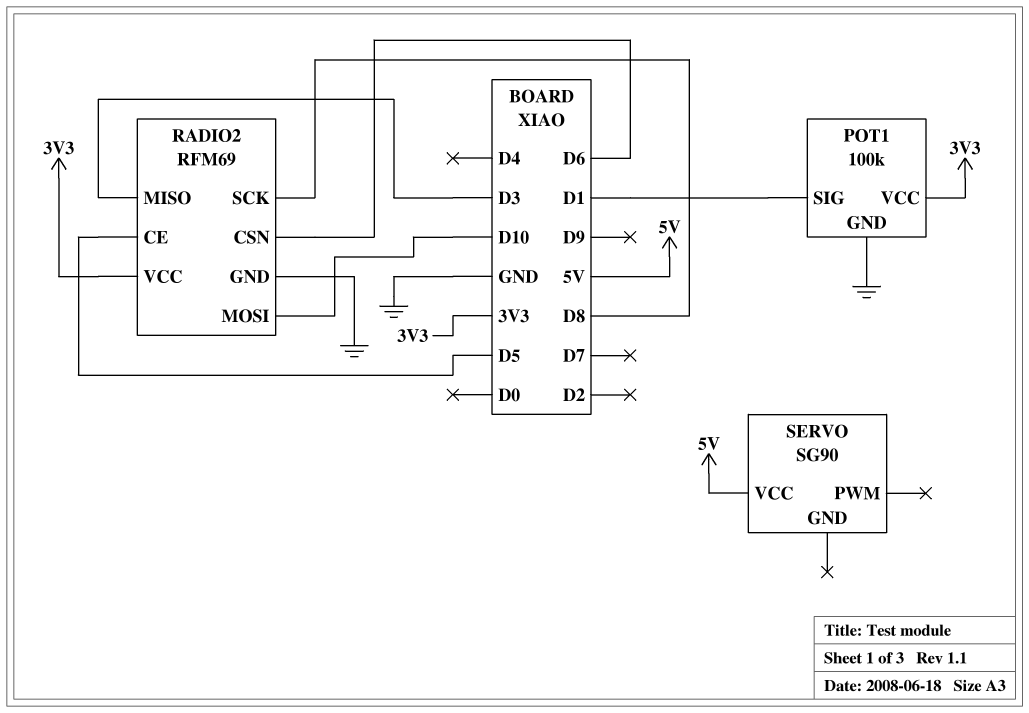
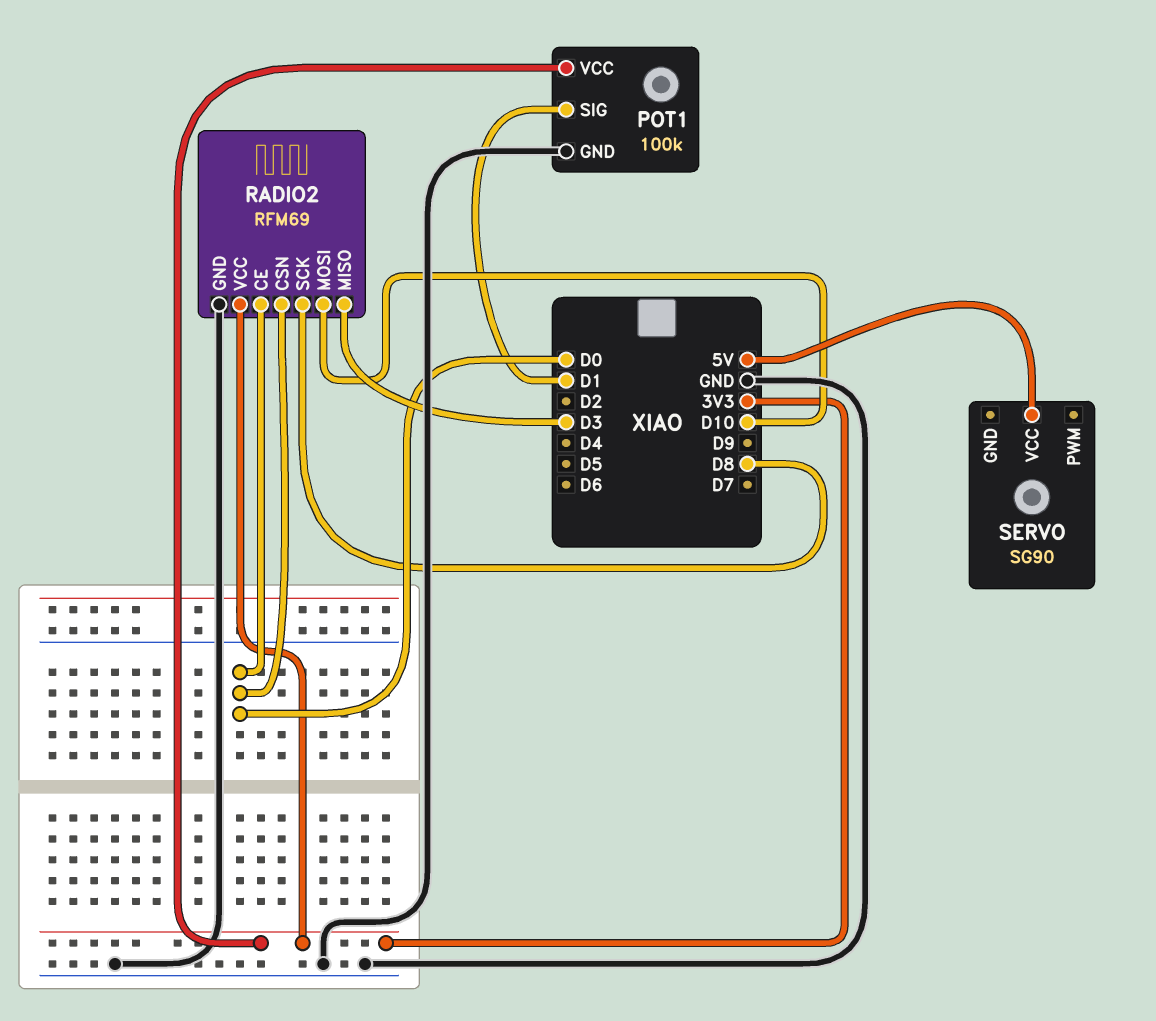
RADIO2 pin CE: D5 -> D0
RADIO2 pin CSN: D6 -> D0

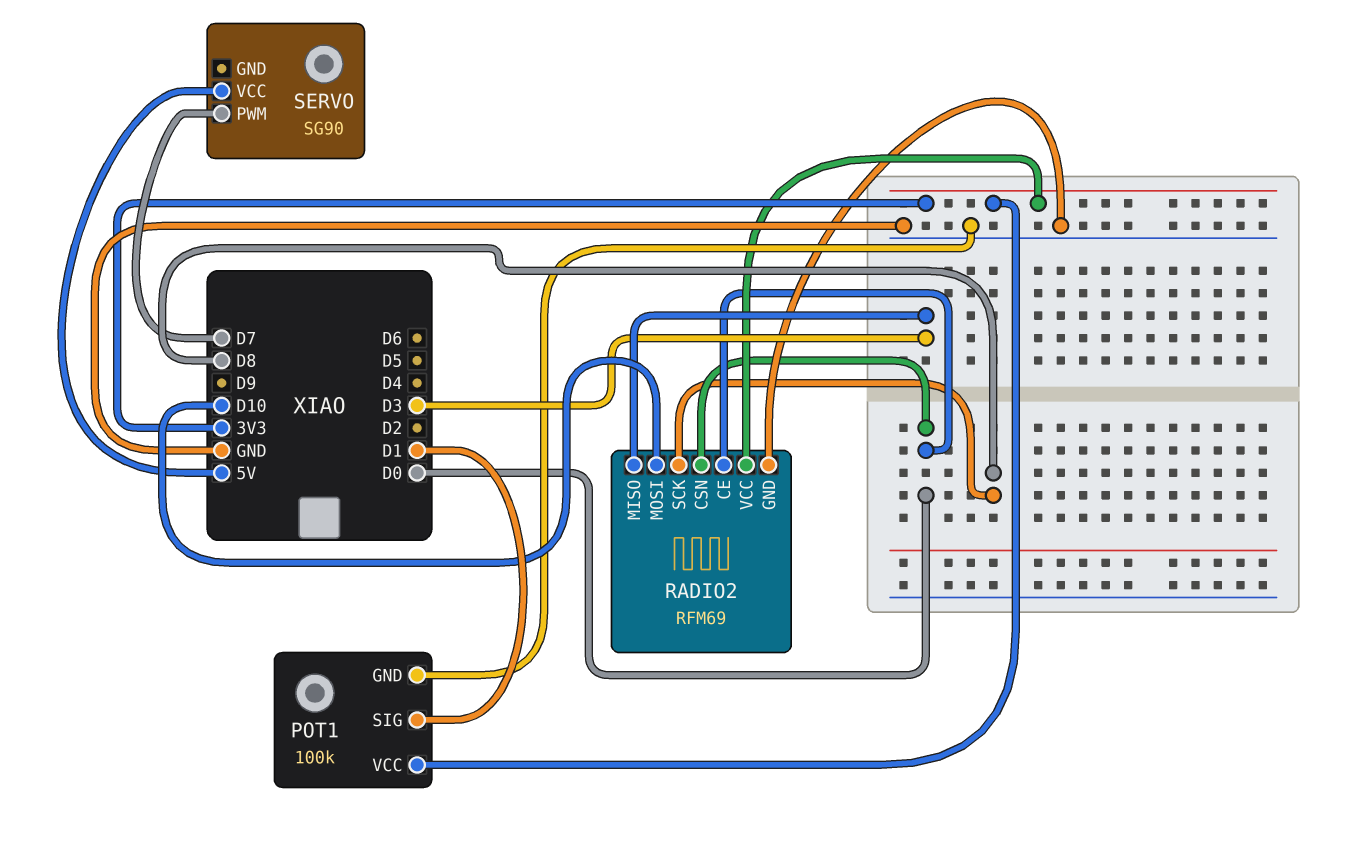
SERVO pin PWM: none -> D7

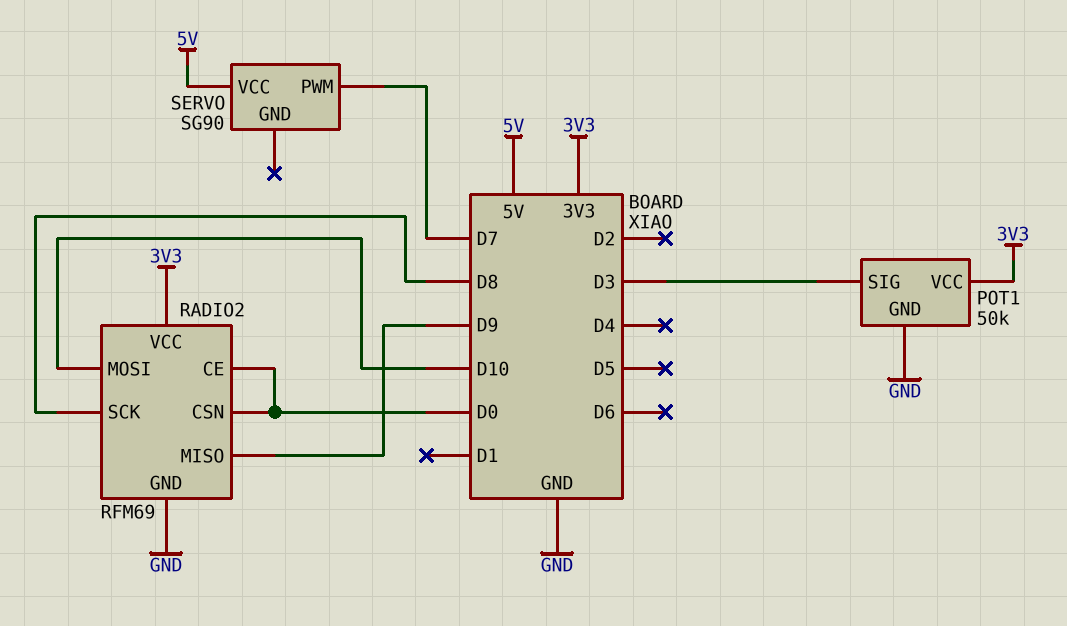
POT1: 100k -> 50k
POT1 pin SIG: D1 -> D3
RADIO2 pin MISO: D3 -> D9

